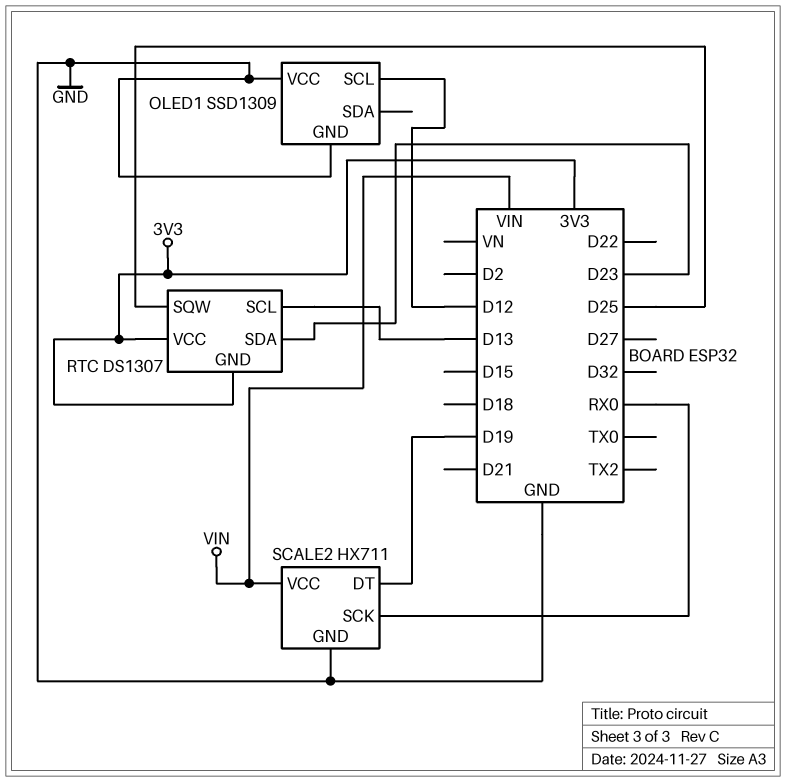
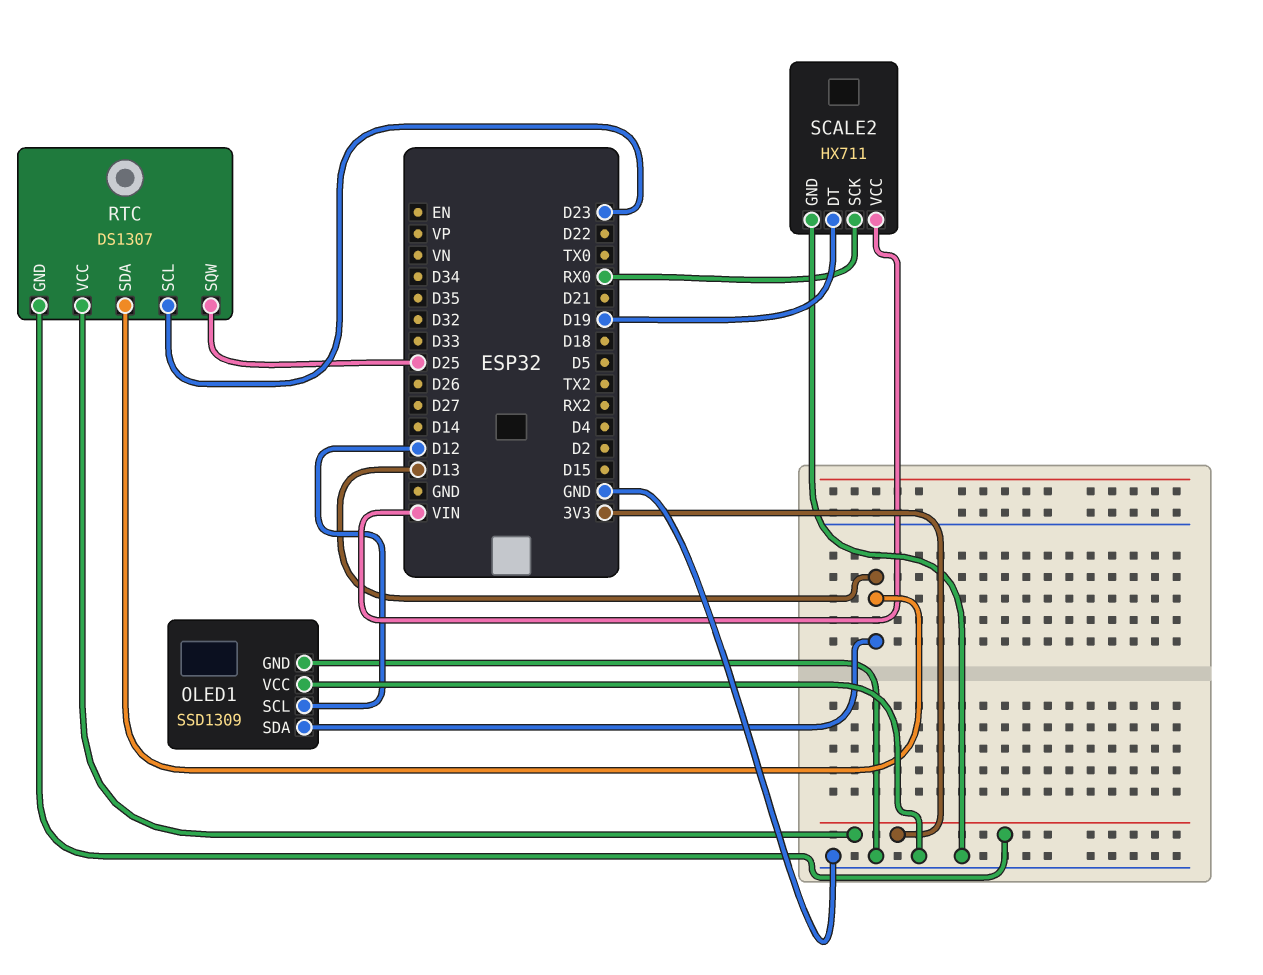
OLED1 pin SDA: none -> D13
RTC pin SCL: D13 -> D23
RTC pin SDA: D23 -> D13

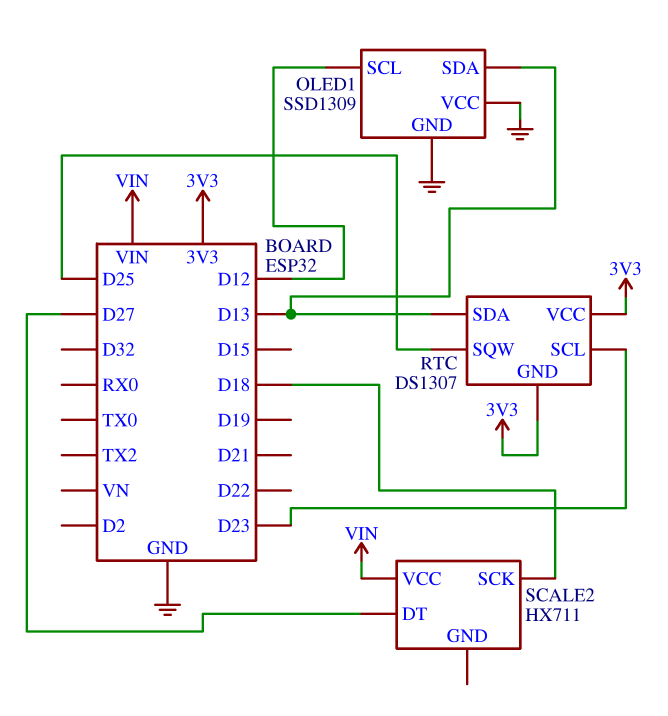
SCALE2 pin DT: D19 -> D27
SCALE2 pin GND: GND -> none
SCALE2 pin SCK: RX0 -> D18

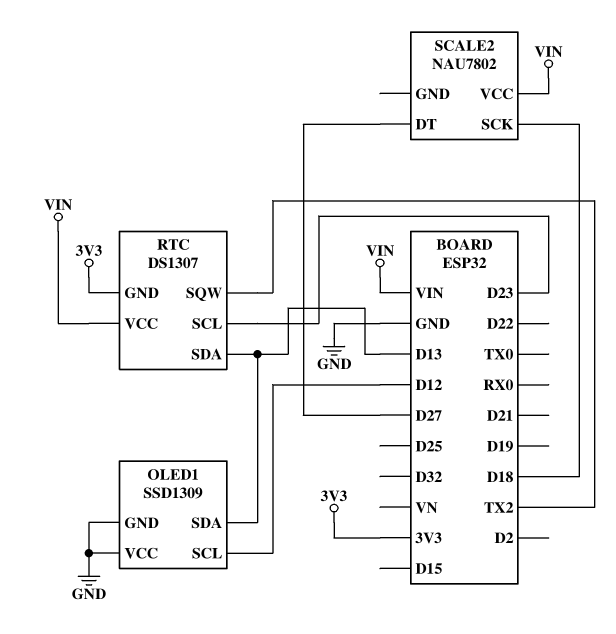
RTC pin SQW: D25 -> TX2
RTC pin VCC: 3V3 -> VIN
SCALE2: HX711 -> NAU7802

